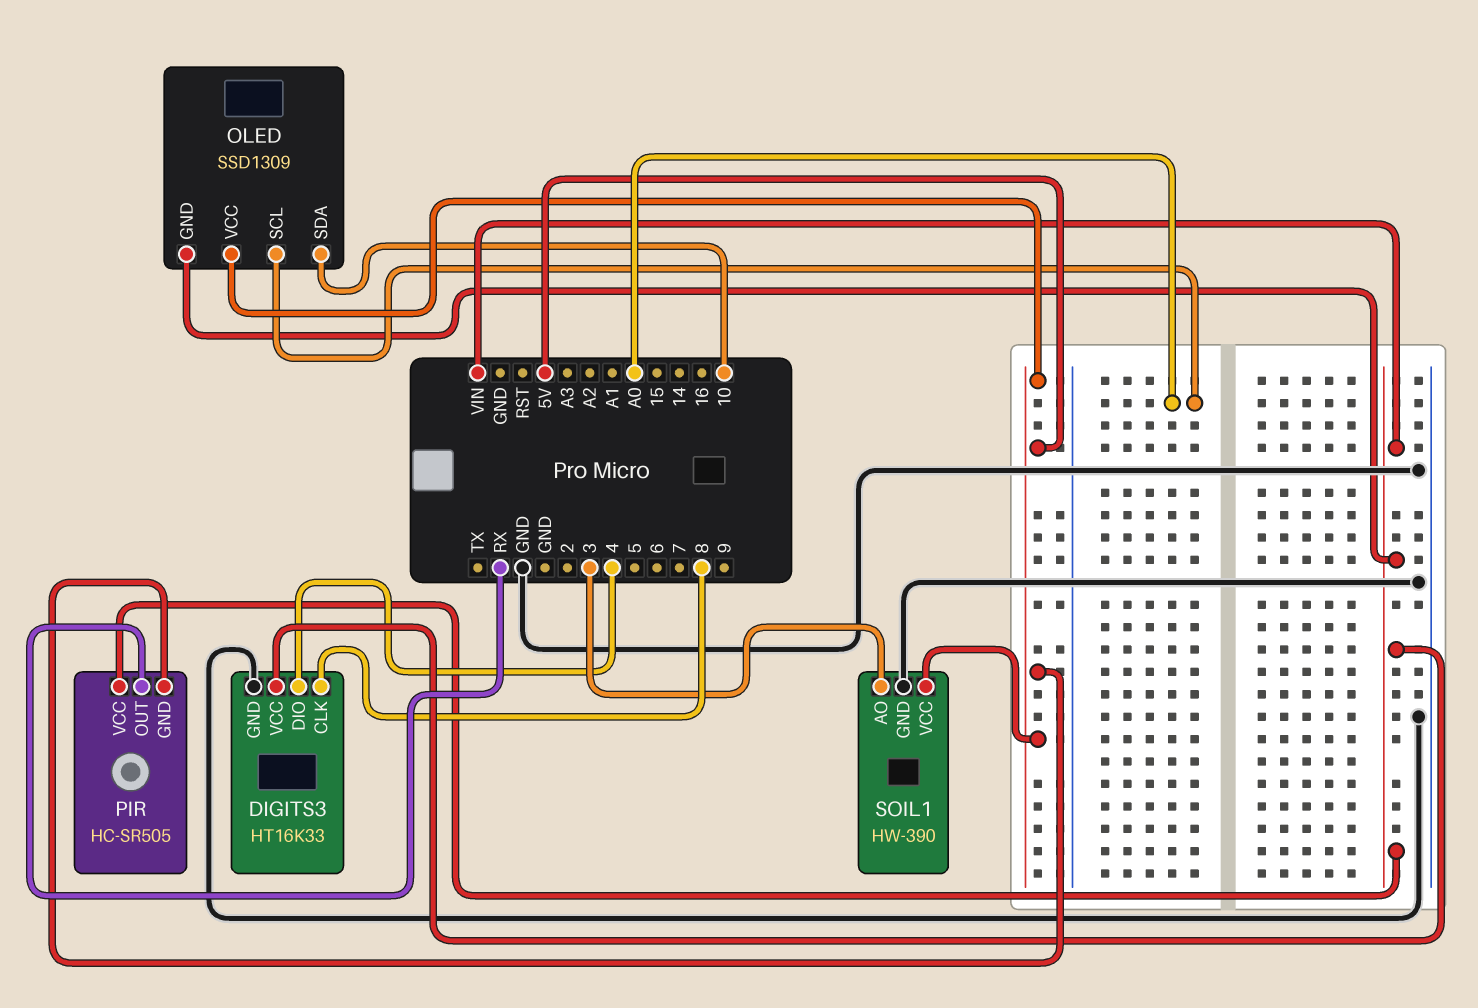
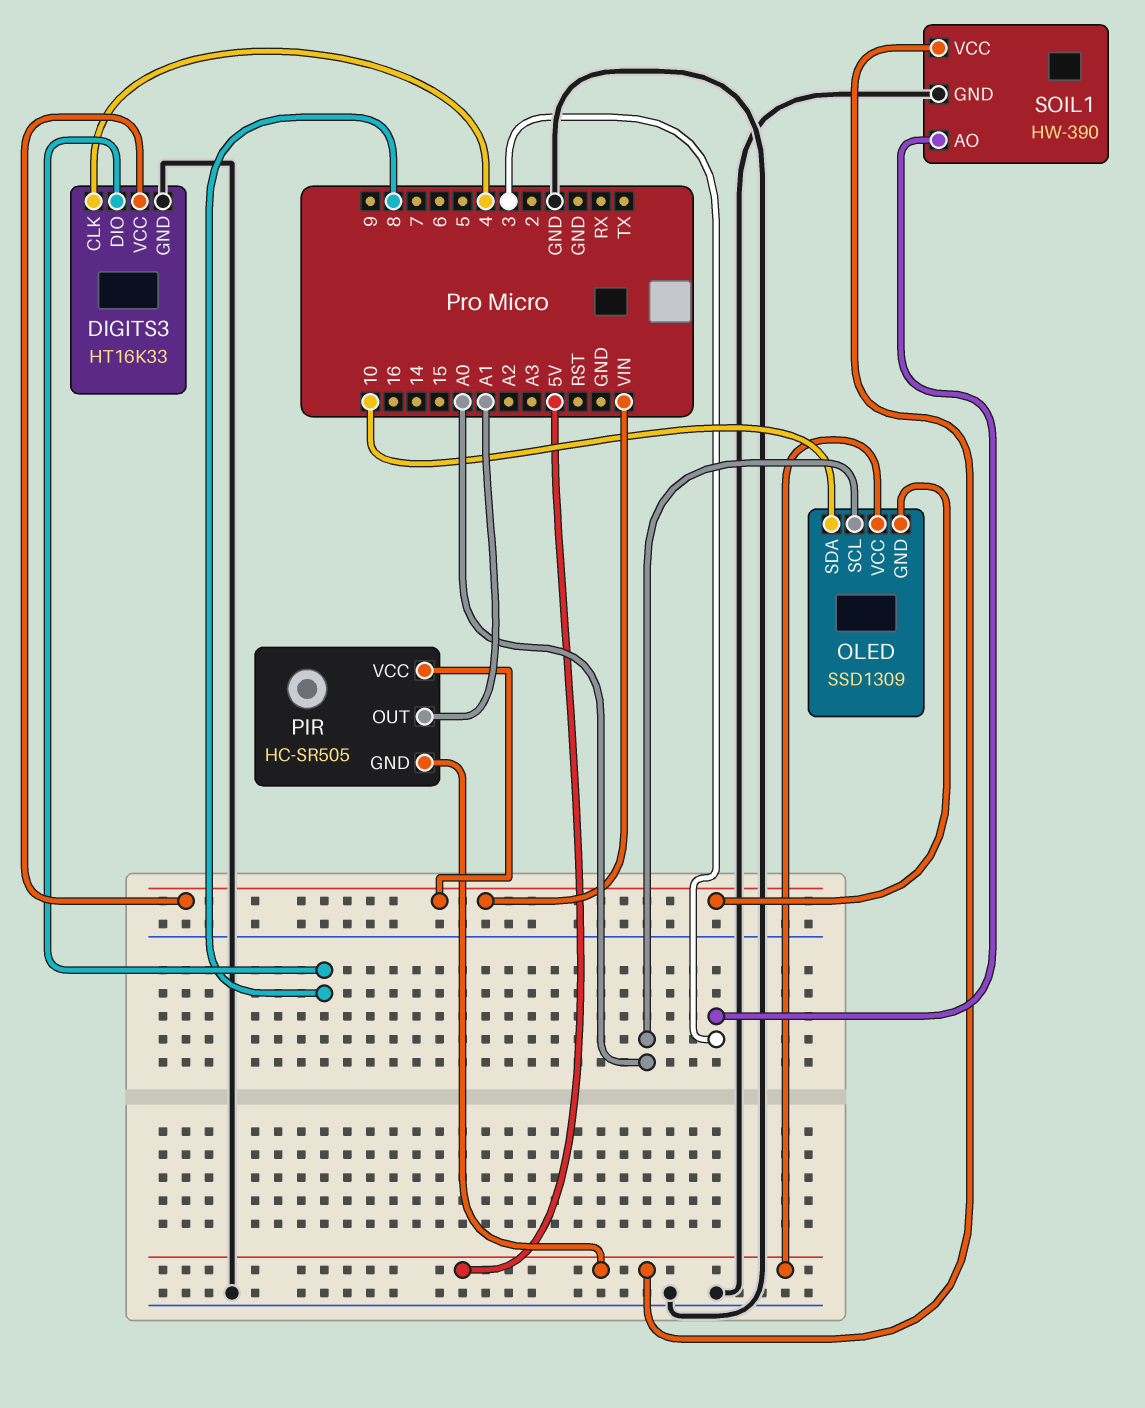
DIGITS3 pin CLK: 8 -> 4
DIGITS3 pin DIO: 4 -> 8
PIR pin OUT: RX -> A1

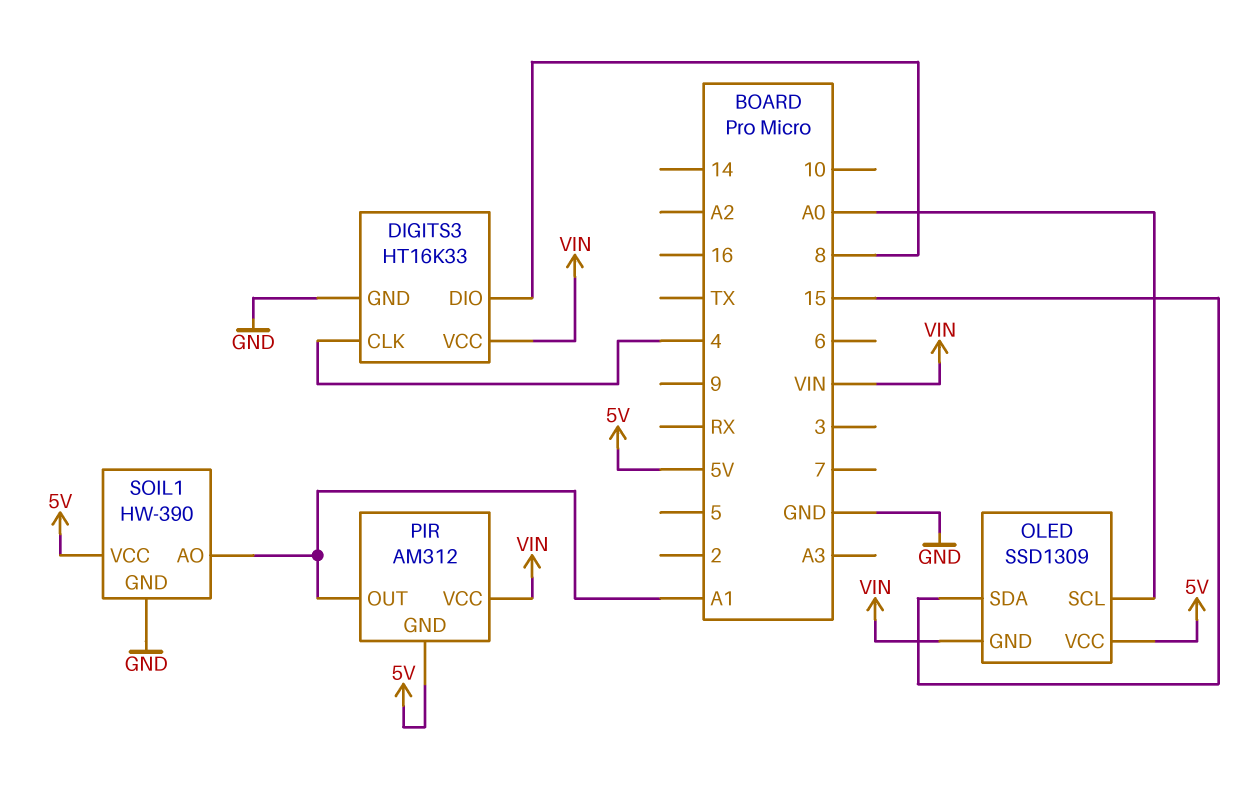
OLED pin SDA: 10 -> 15
PIR: HC-SR505 -> AM312
SOIL1 pin AO: 3 -> A1

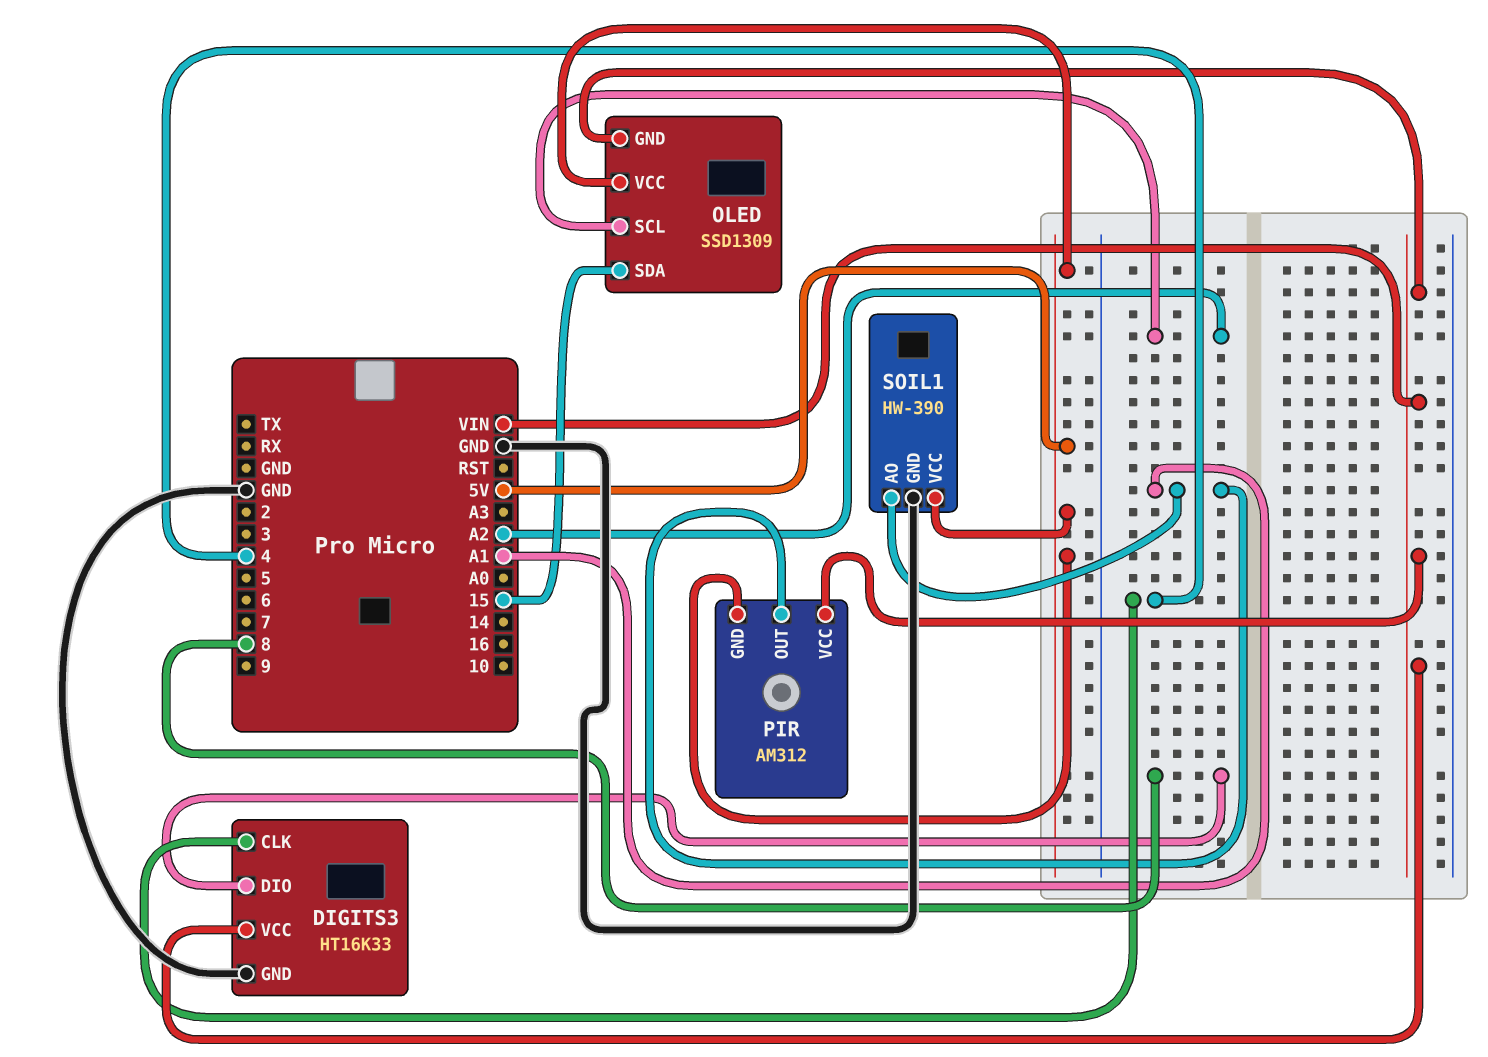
OLED pin SCL: A0 -> A2

